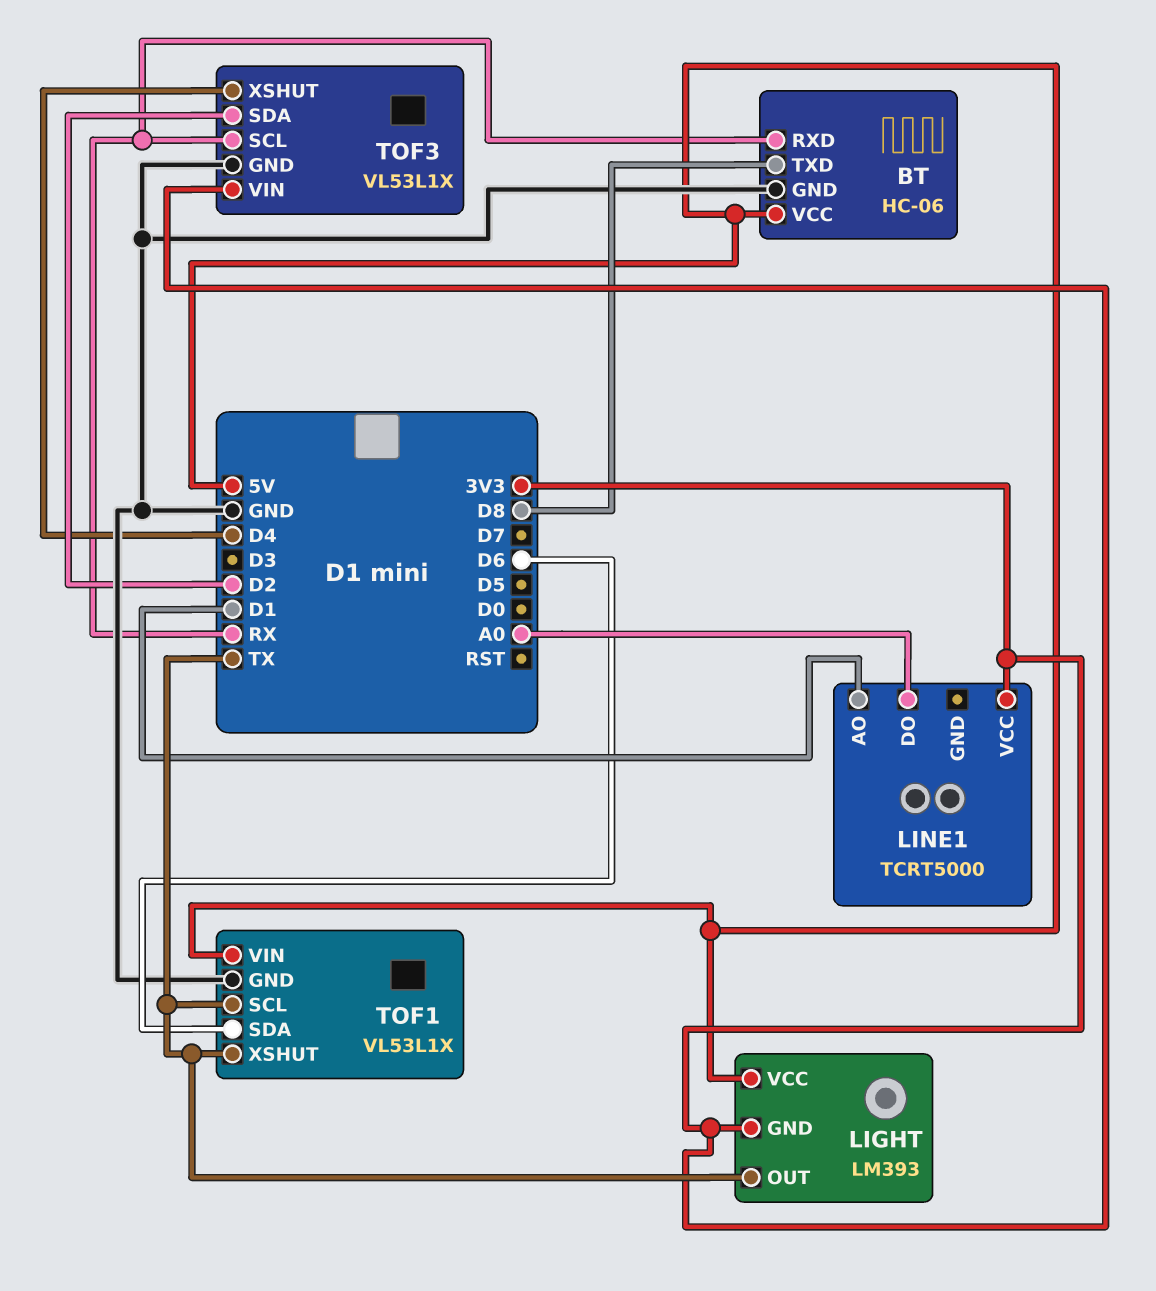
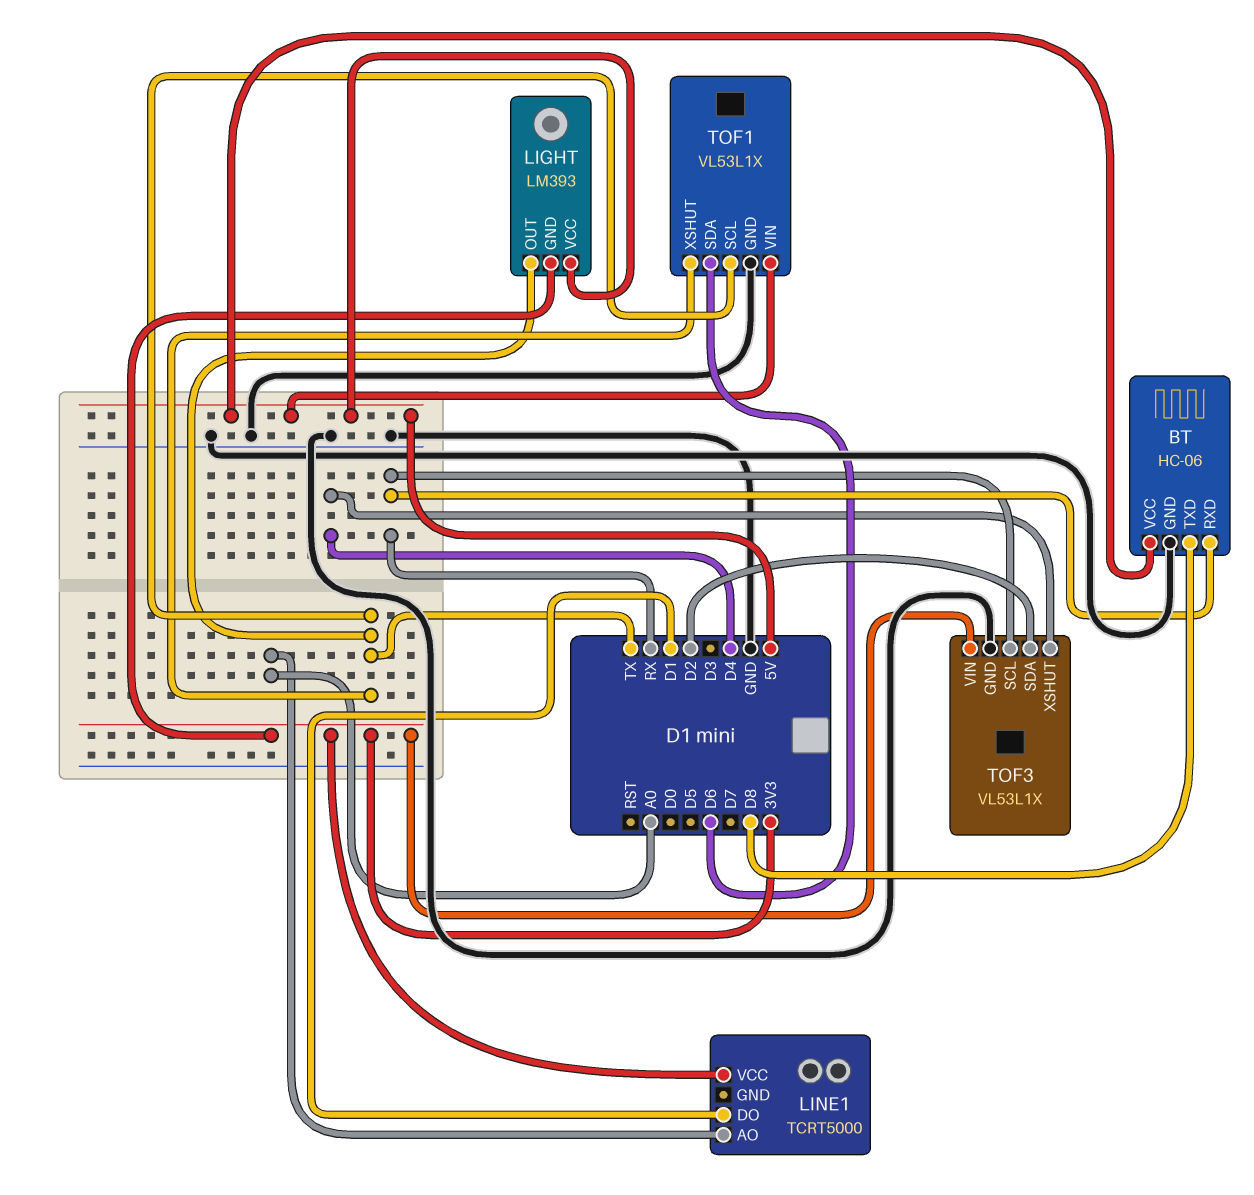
LINE1 pin AO: D1 -> A0
LINE1 pin DO: A0 -> D1

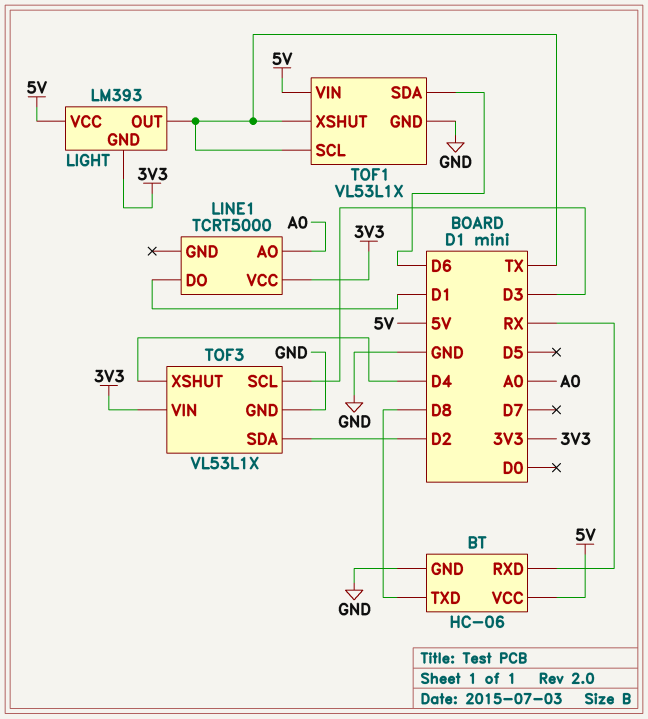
TOF3 pin SCL: RX -> D3

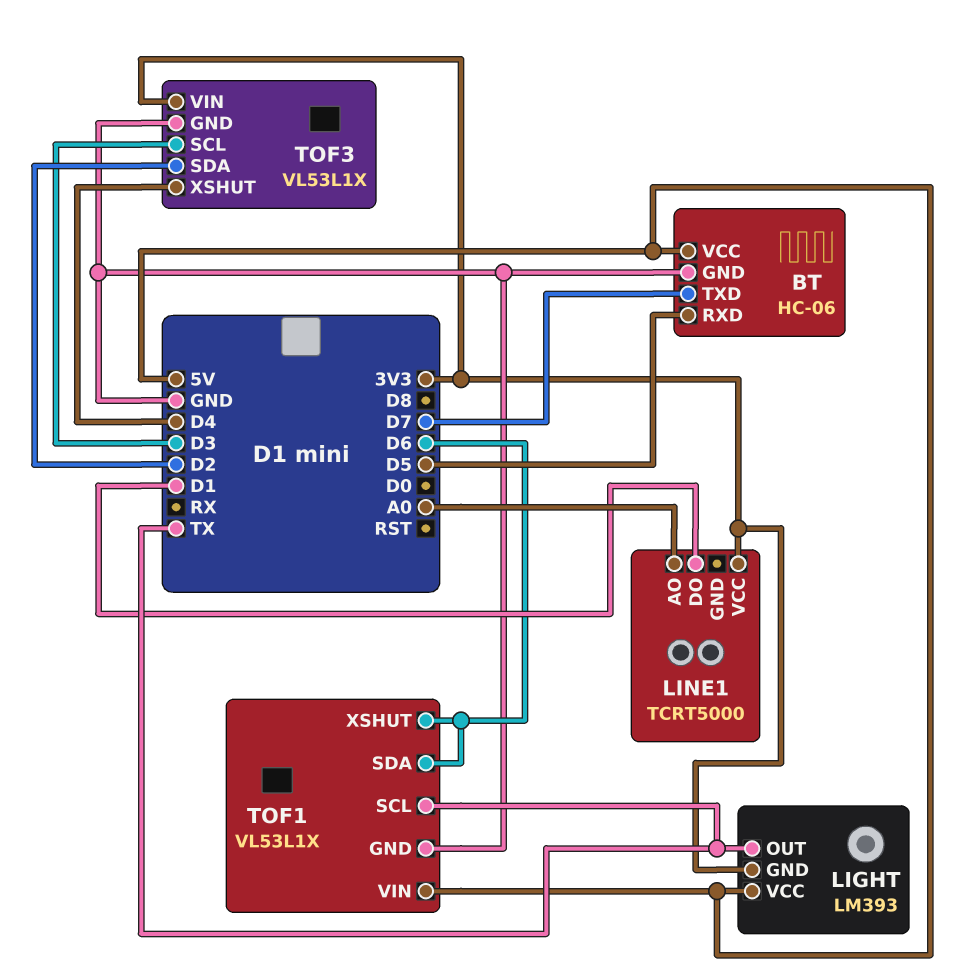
BT pin RXD: RX -> D5
BT pin TXD: D8 -> D7
TOF1 pin XSHUT: TX -> D6

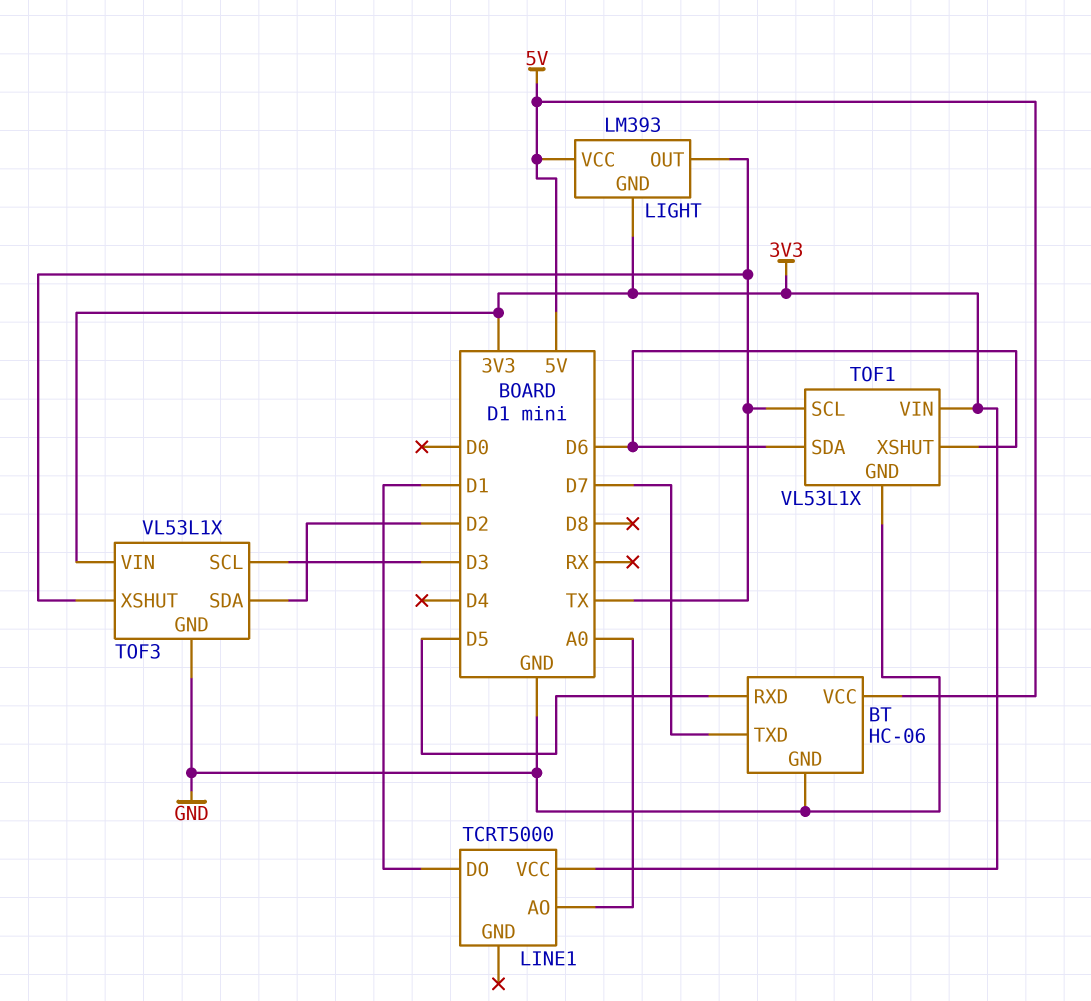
TOF1 pin VIN: 5V -> 3V3
TOF3 pin XSHUT: D4 -> TX

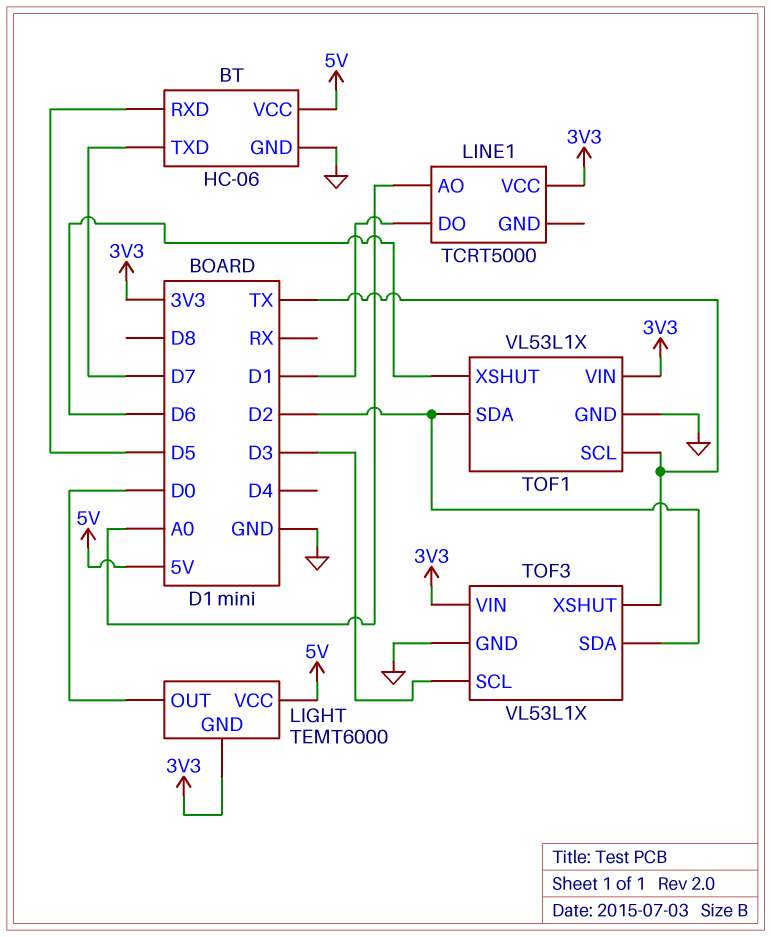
LIGHT: LM393 -> TEMT6000
LIGHT pin OUT: TX -> D0
TOF1 pin SDA: D6 -> D2

